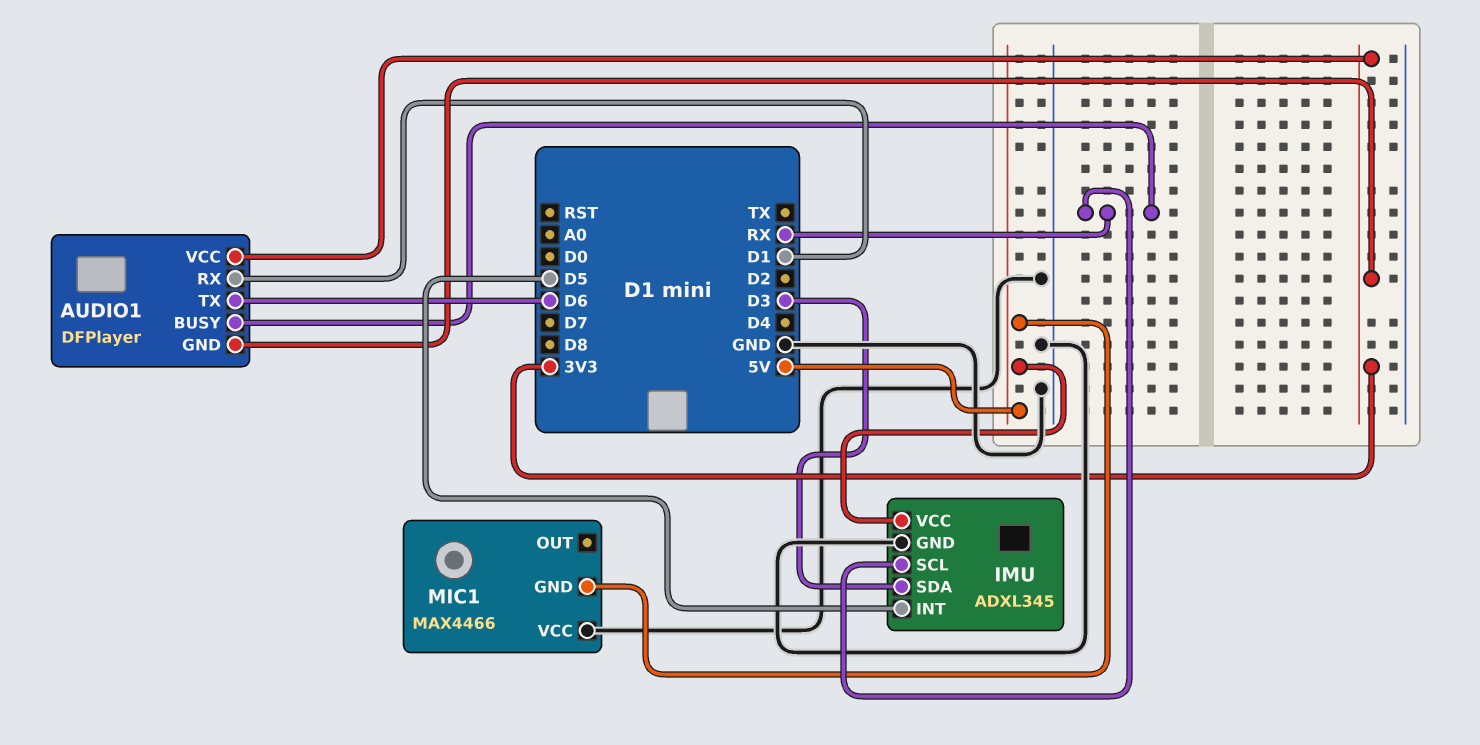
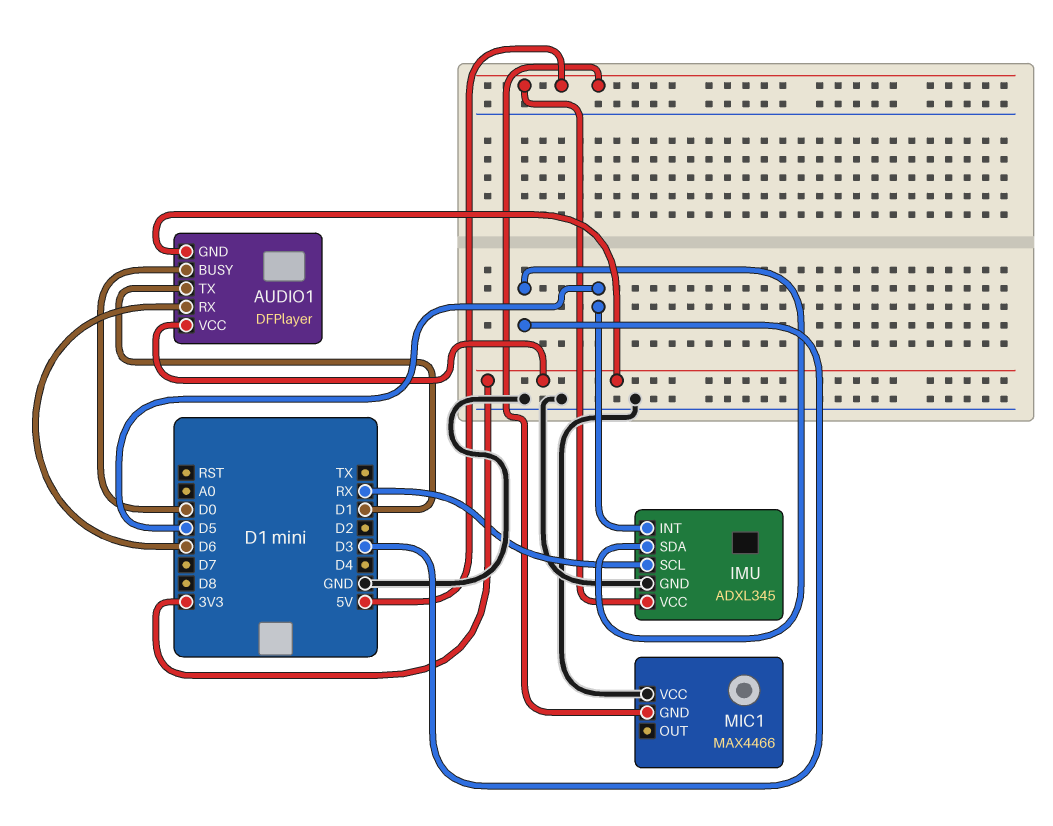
AUDIO1 pin BUSY: RX -> D0
AUDIO1 pin RX: D1 -> D6
AUDIO1 pin TX: D6 -> D1

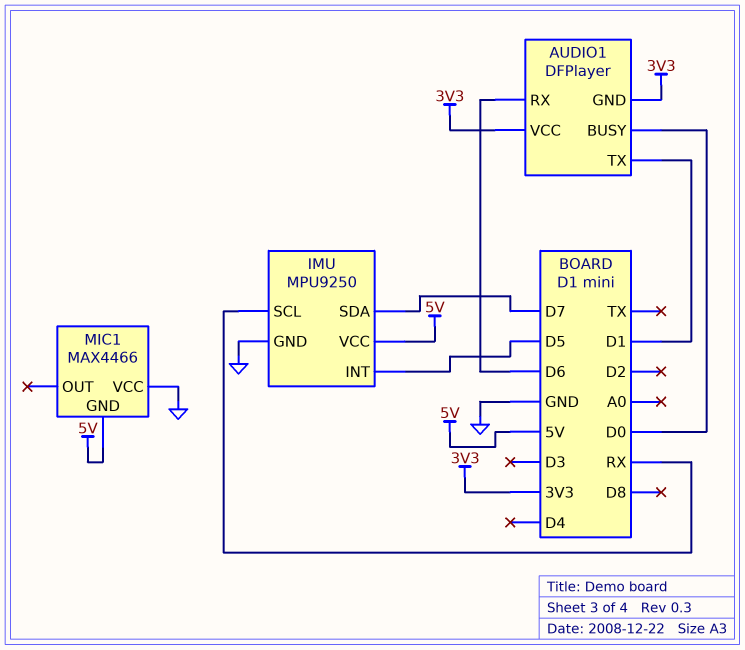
IMU: ADXL345 -> MPU9250
IMU pin SDA: D3 -> D7

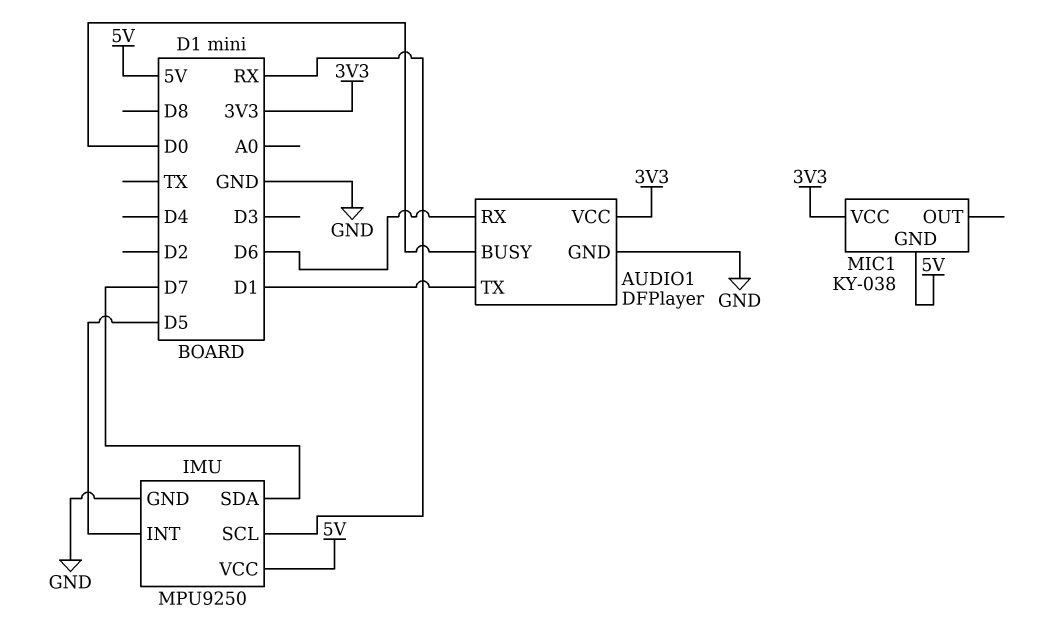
AUDIO1 pin GND: 3V3 -> GND
MIC1: MAX4466 -> KY-038
MIC1 pin VCC: GND -> 3V3

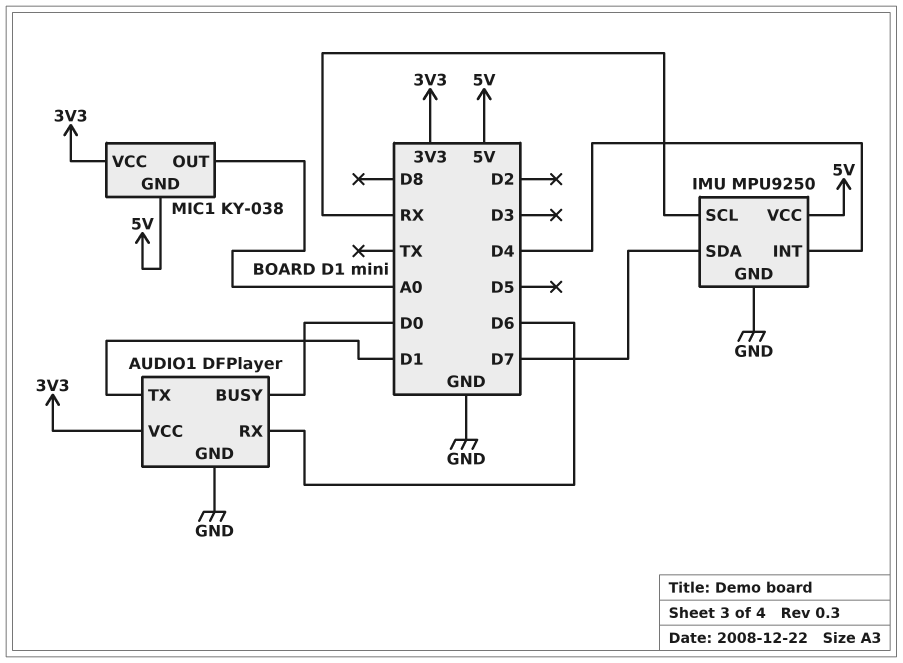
IMU pin INT: D5 -> D4
MIC1 pin OUT: none -> A0

